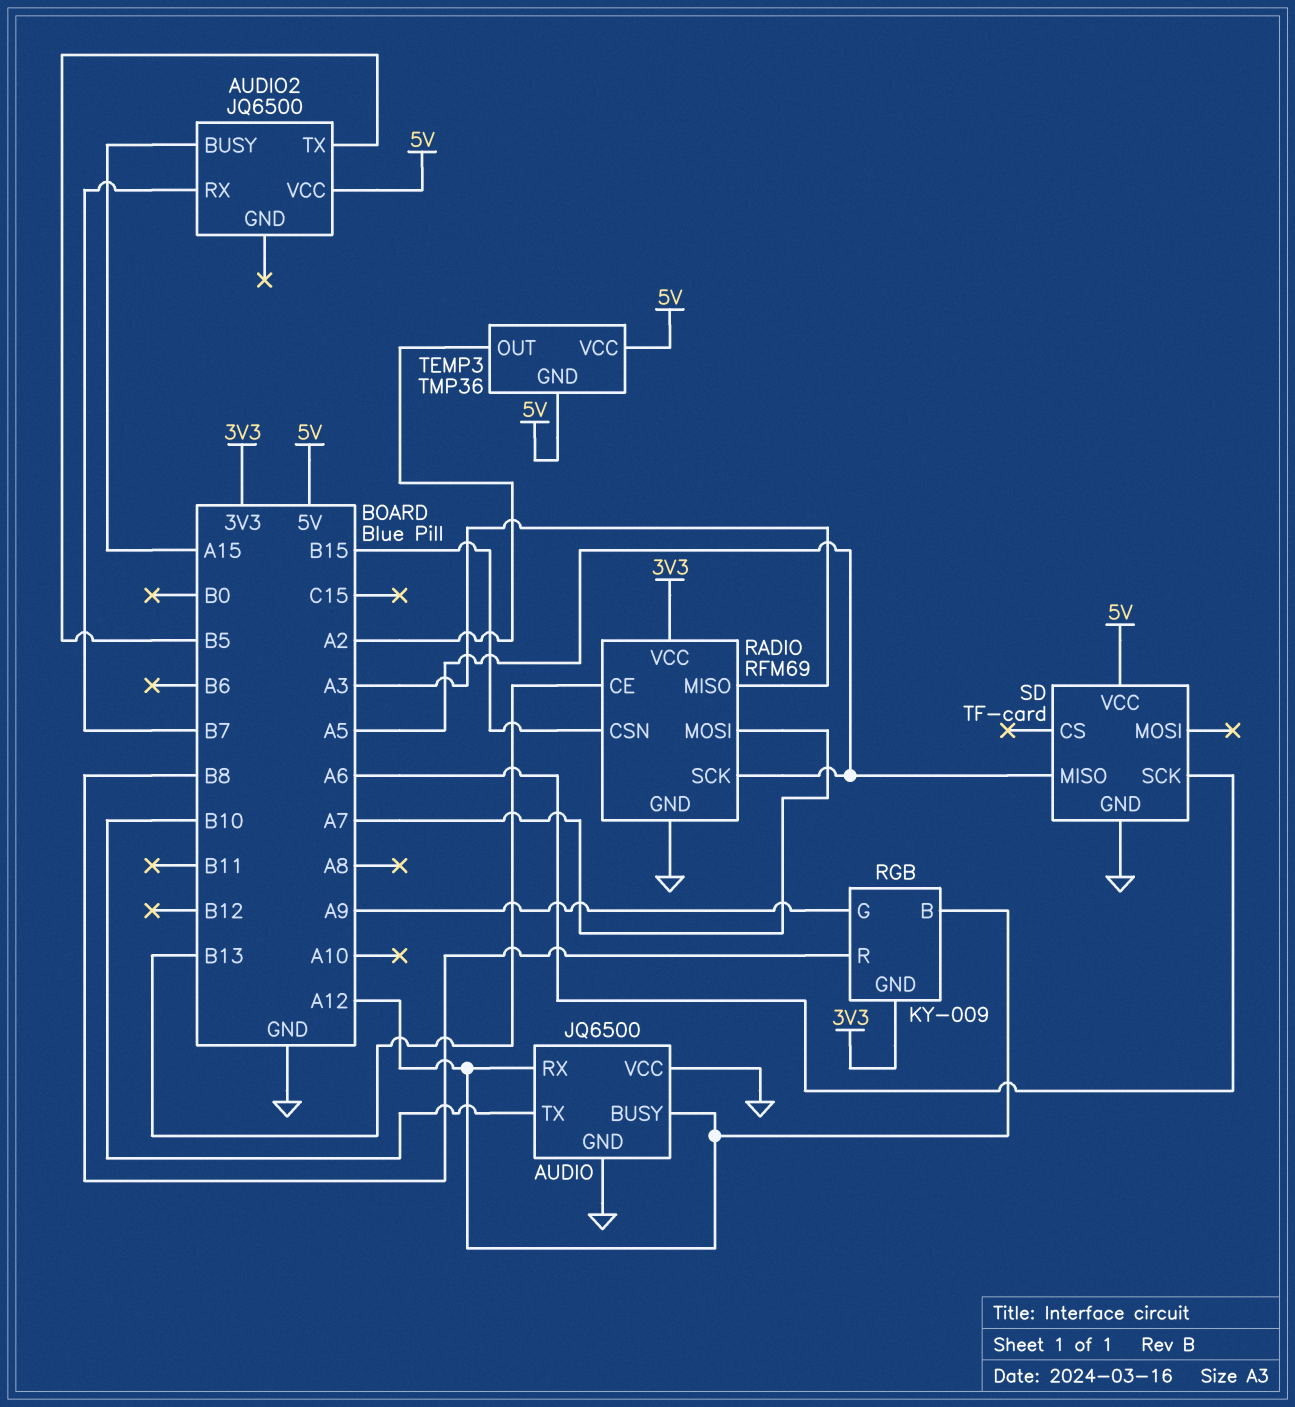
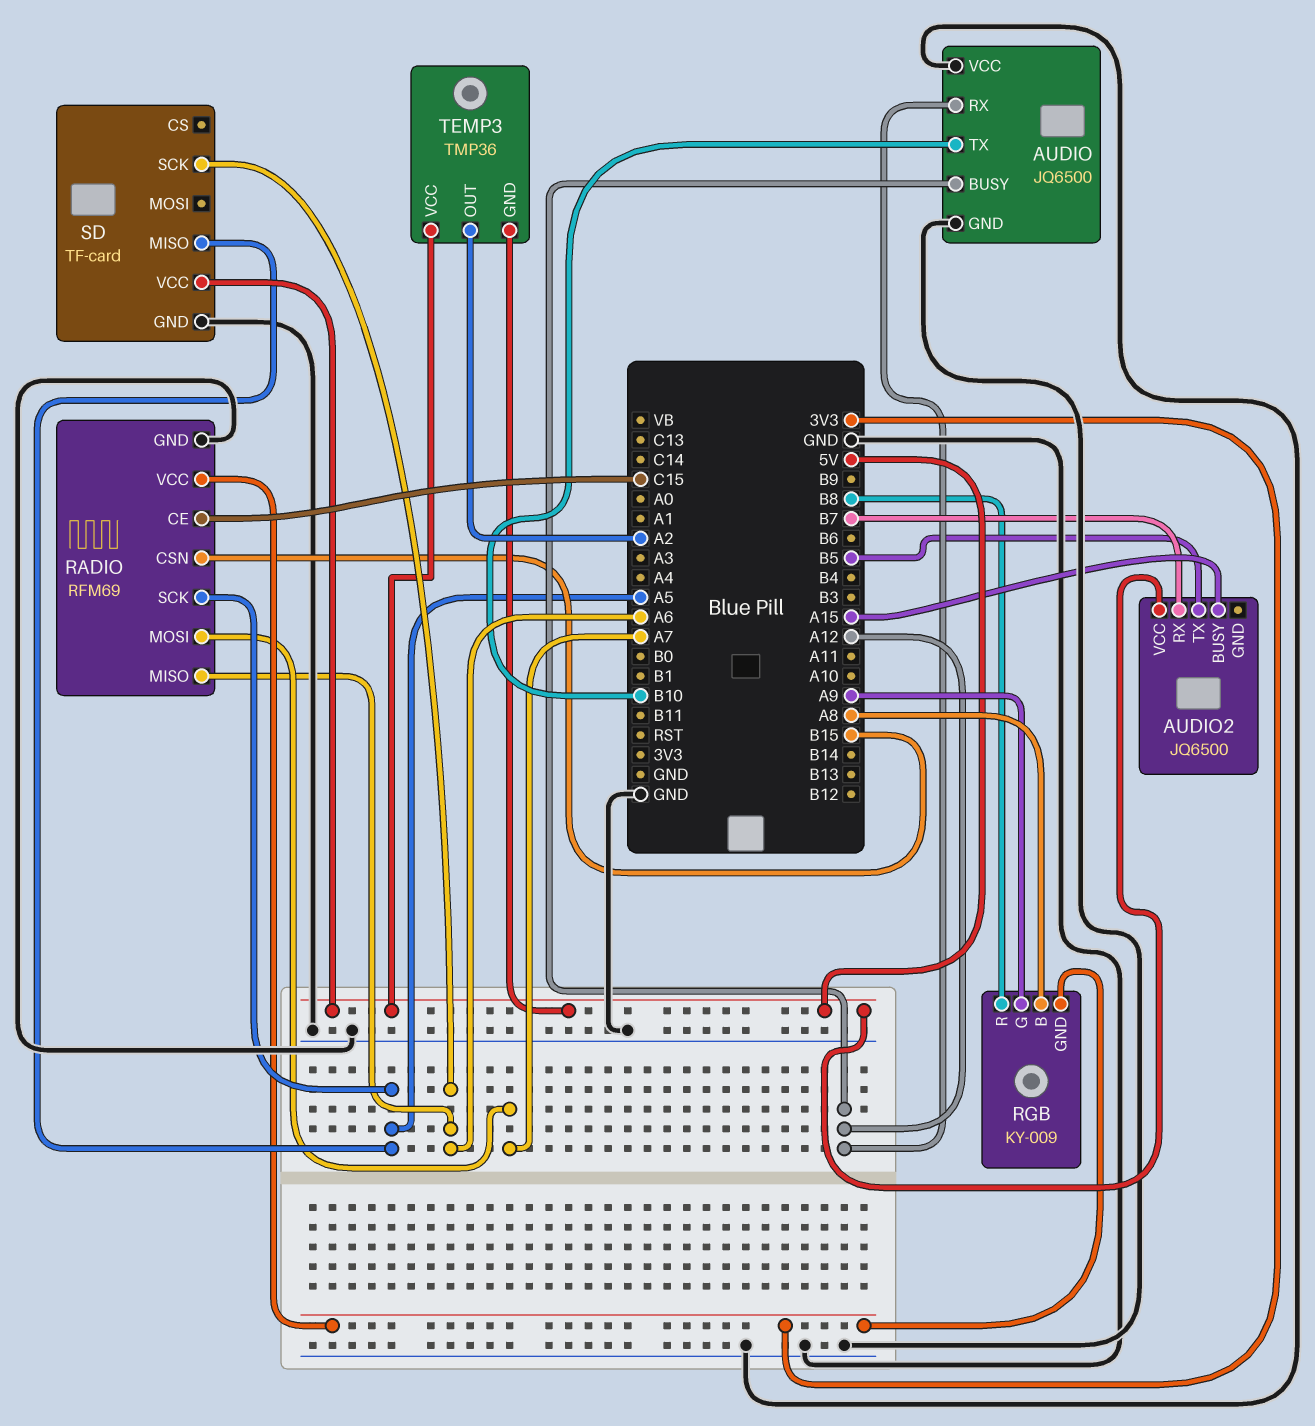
RADIO pin CE: B13 -> C15
RADIO pin MISO: A3 -> A6
RGB pin B: A12 -> A8

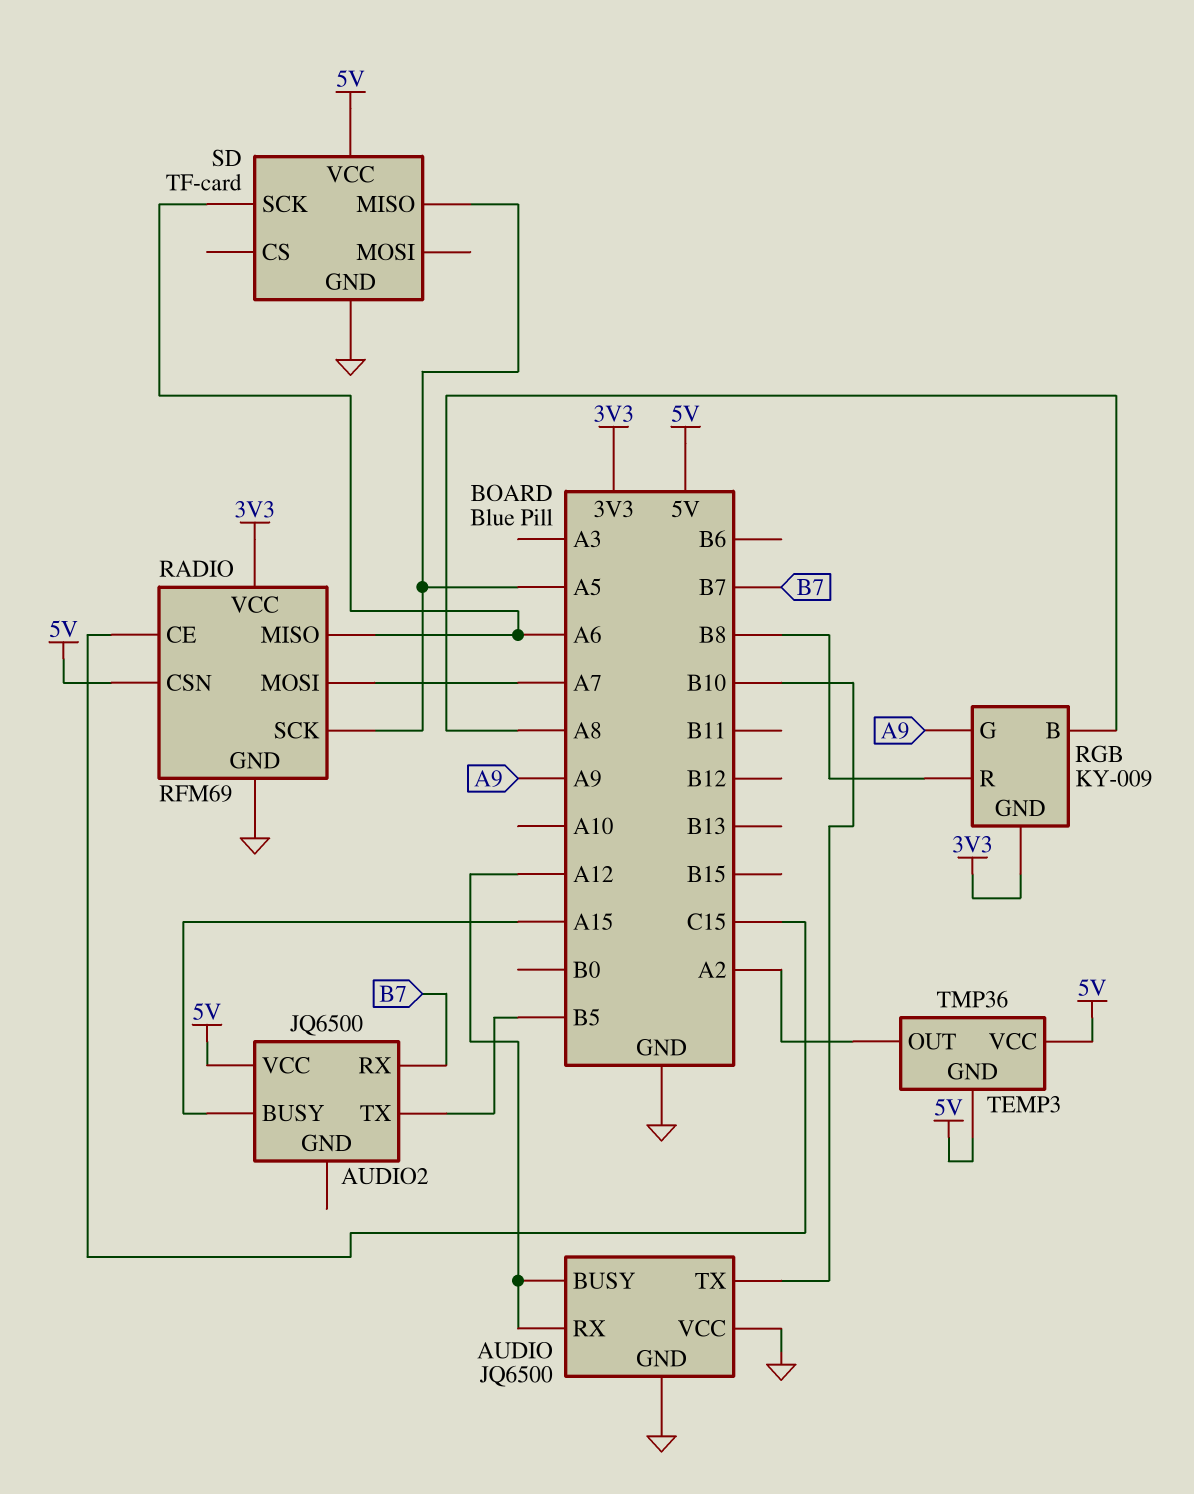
RADIO pin CSN: B15 -> 5V

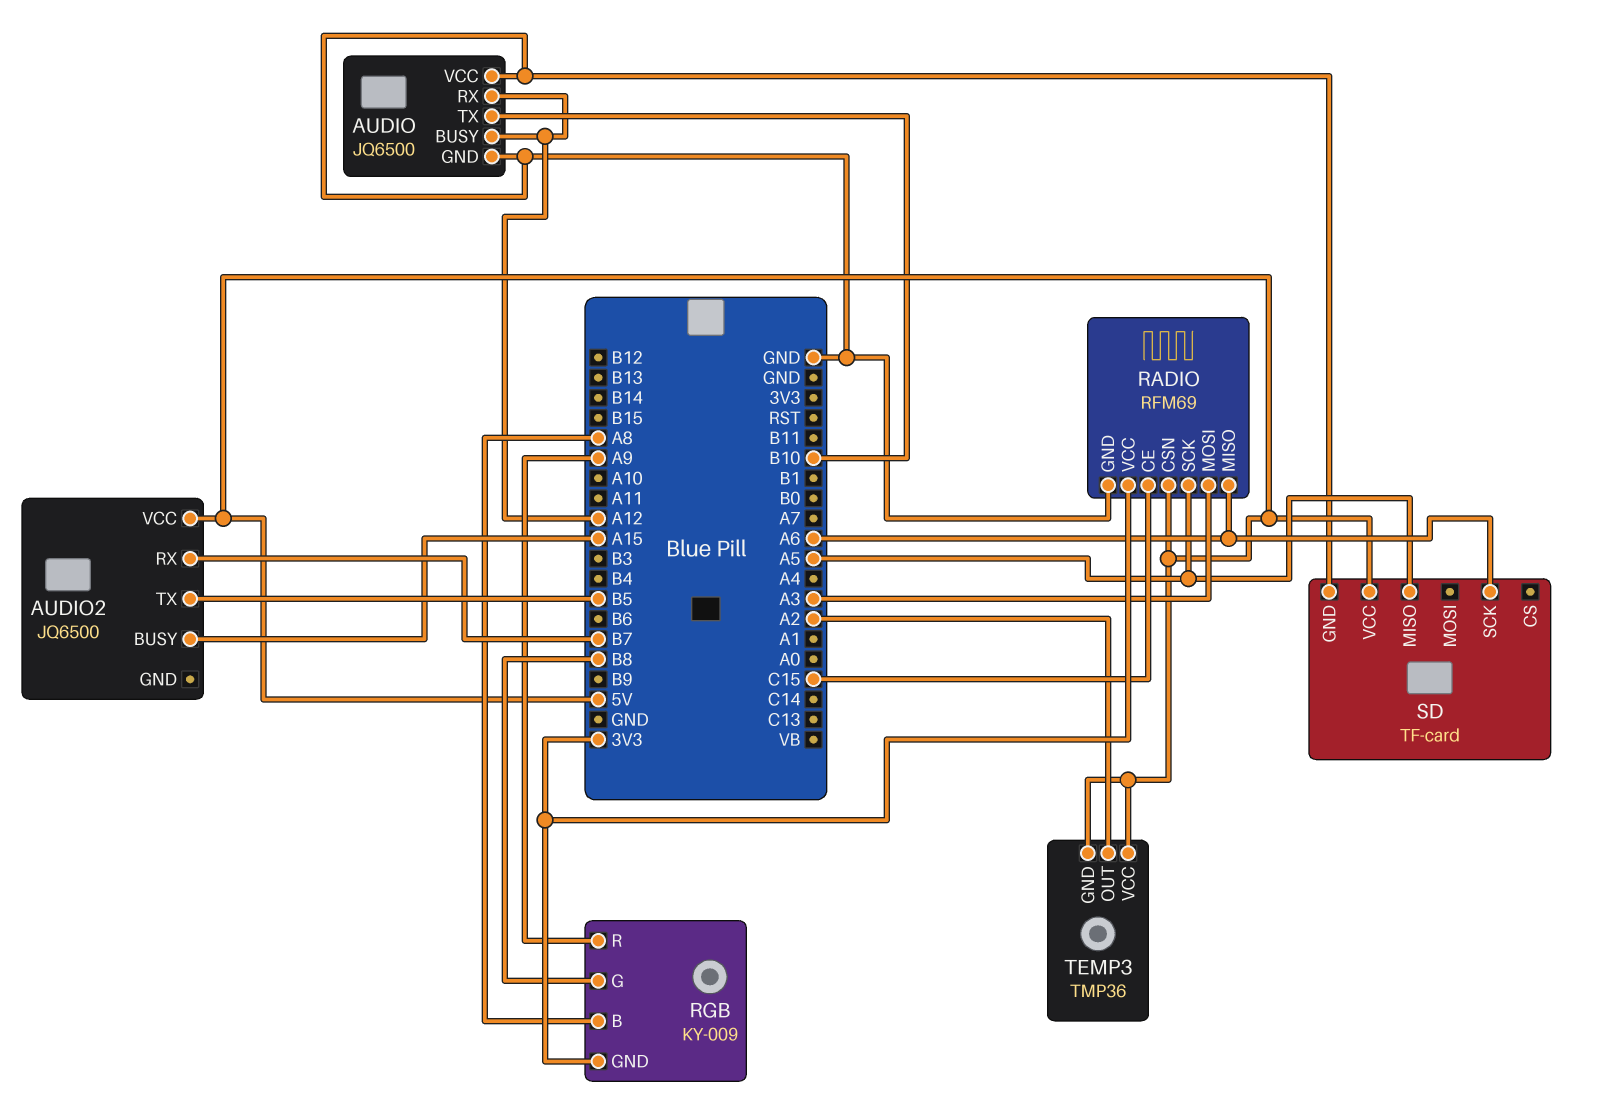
RADIO pin MOSI: A7 -> A3
RGB pin G: A9 -> B8
RGB pin R: B8 -> A9

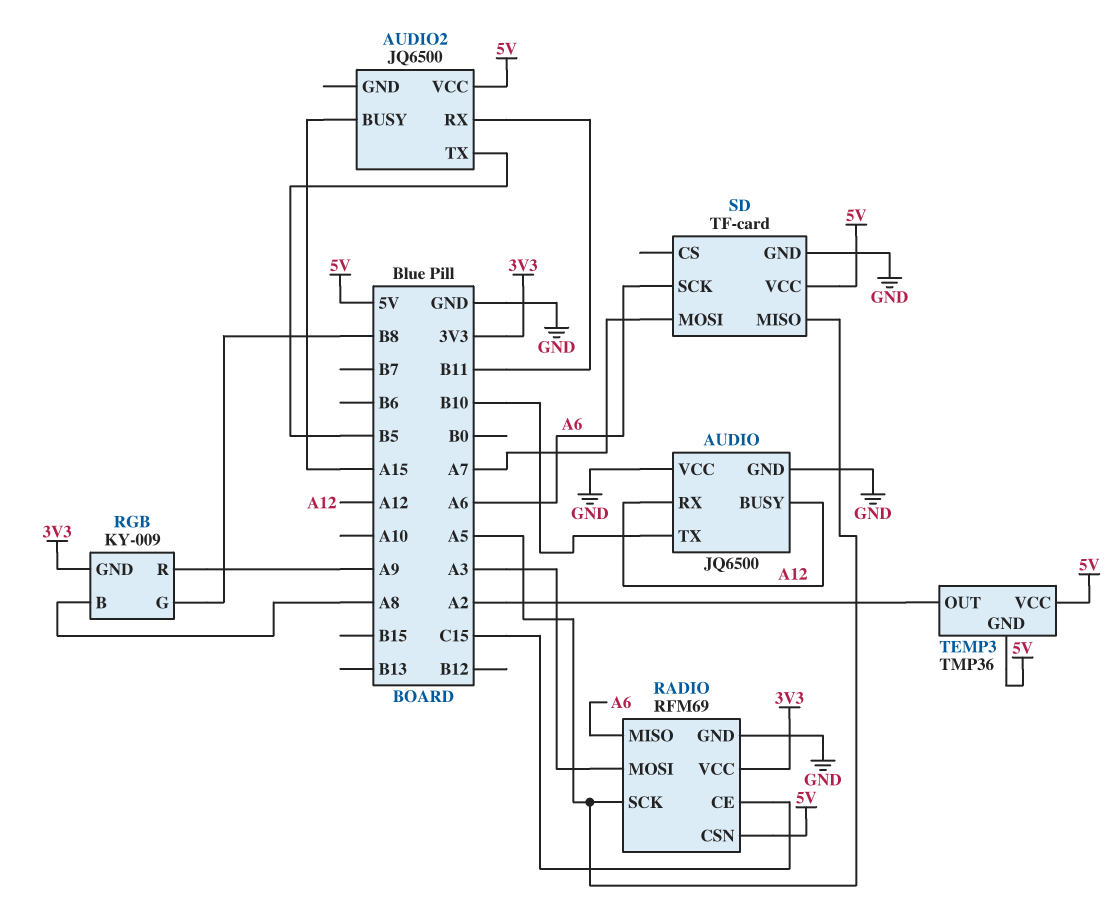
AUDIO2 pin RX: B7 -> B11
SD pin MOSI: none -> A7

